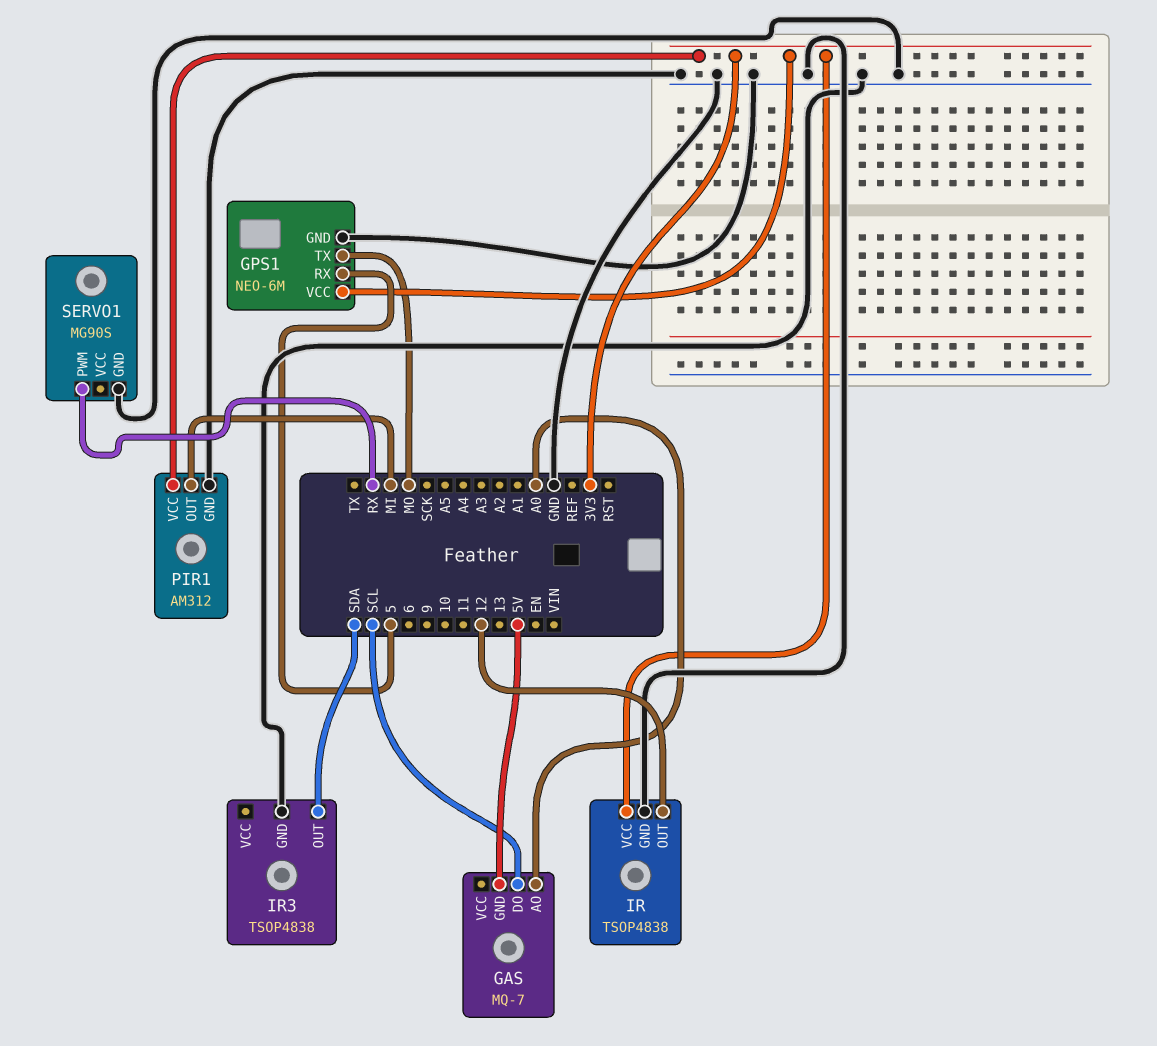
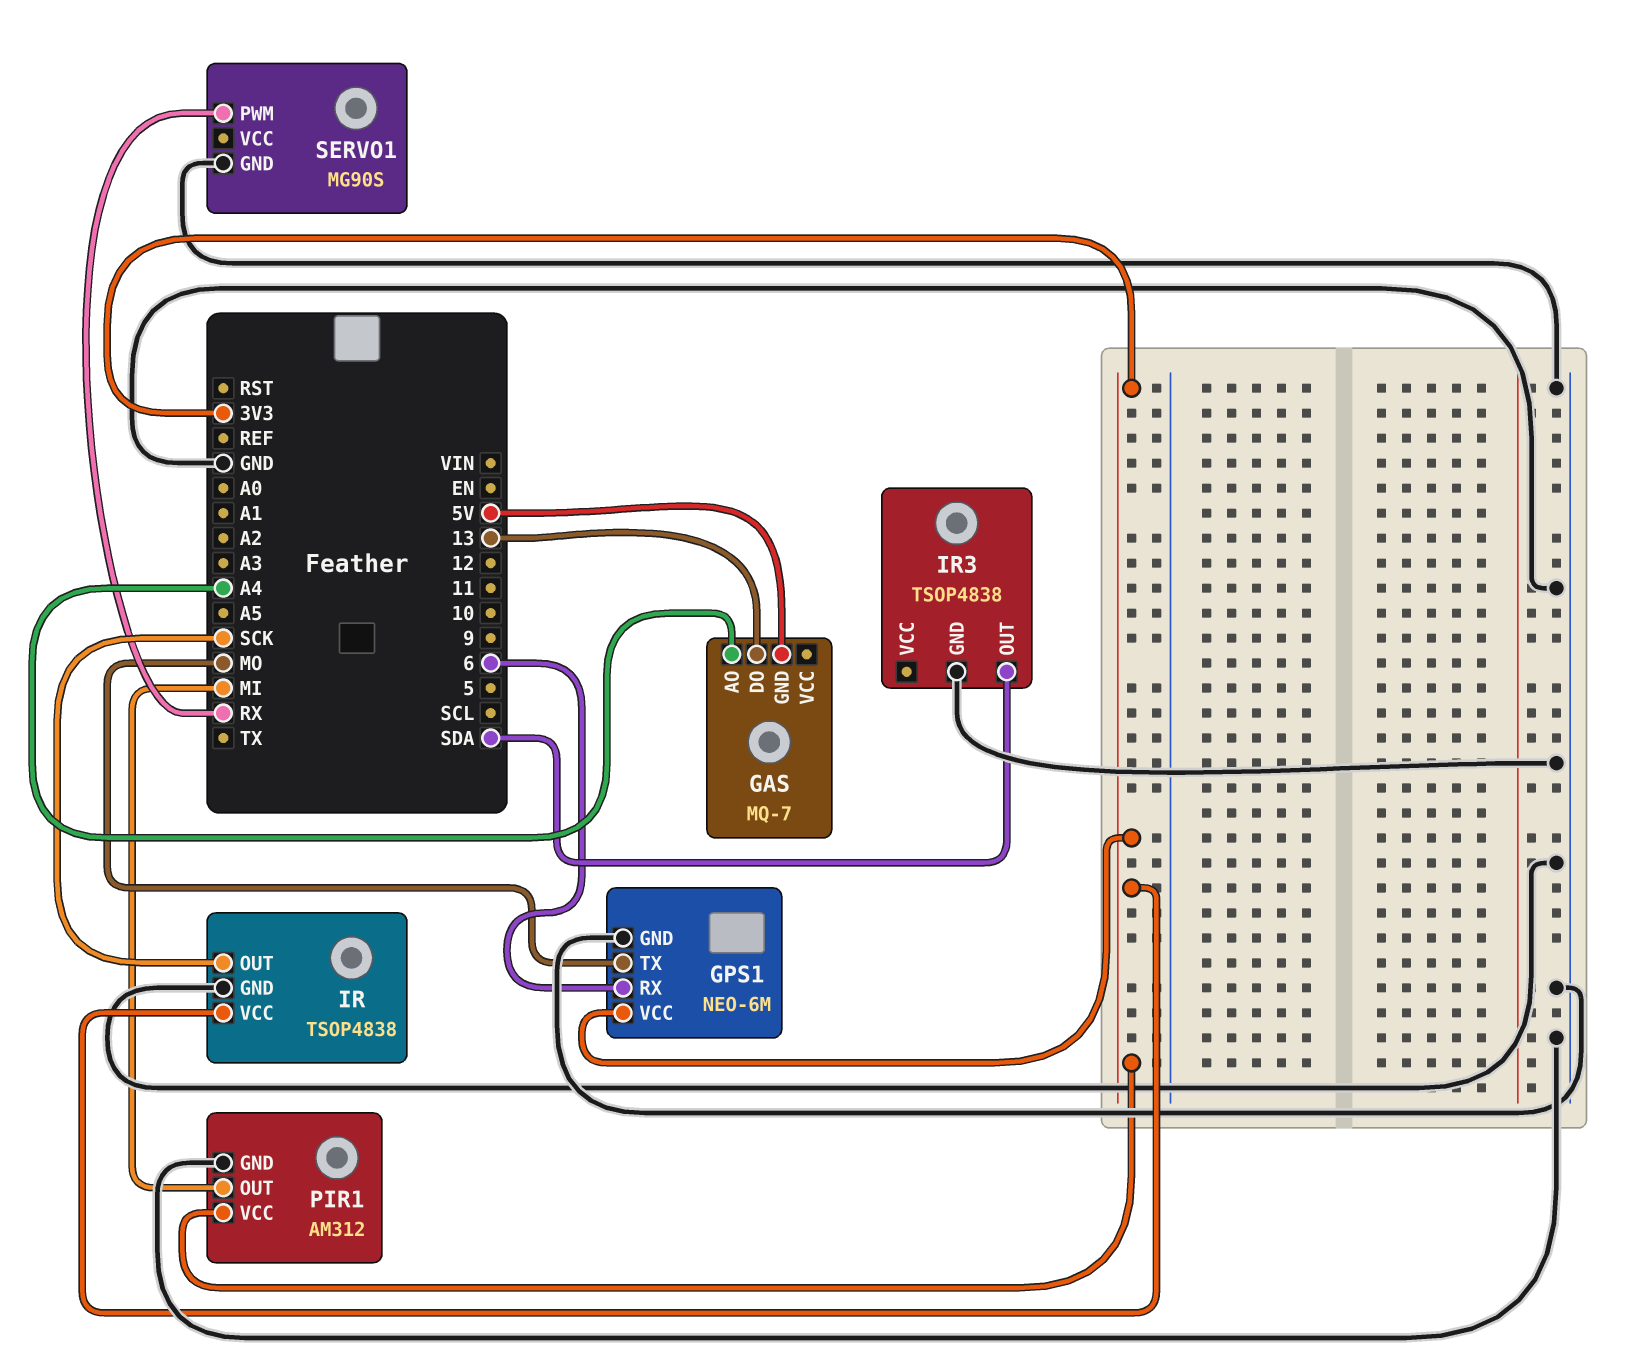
GAS pin AO: A0 -> A4
GAS pin DO: SCL -> 13
GPS1 pin RX: 5 -> 6
IR pin OUT: 12 -> SCK

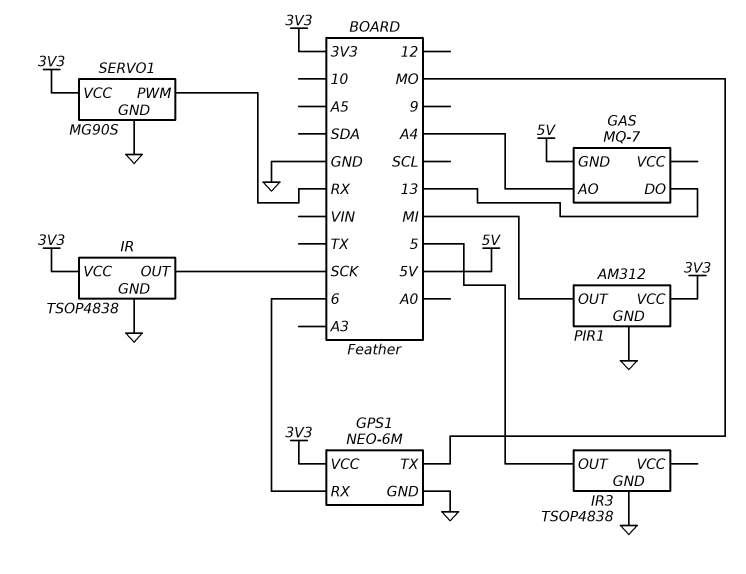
IR3 pin OUT: SDA -> 5
SERVO1 pin VCC: none -> 3V3

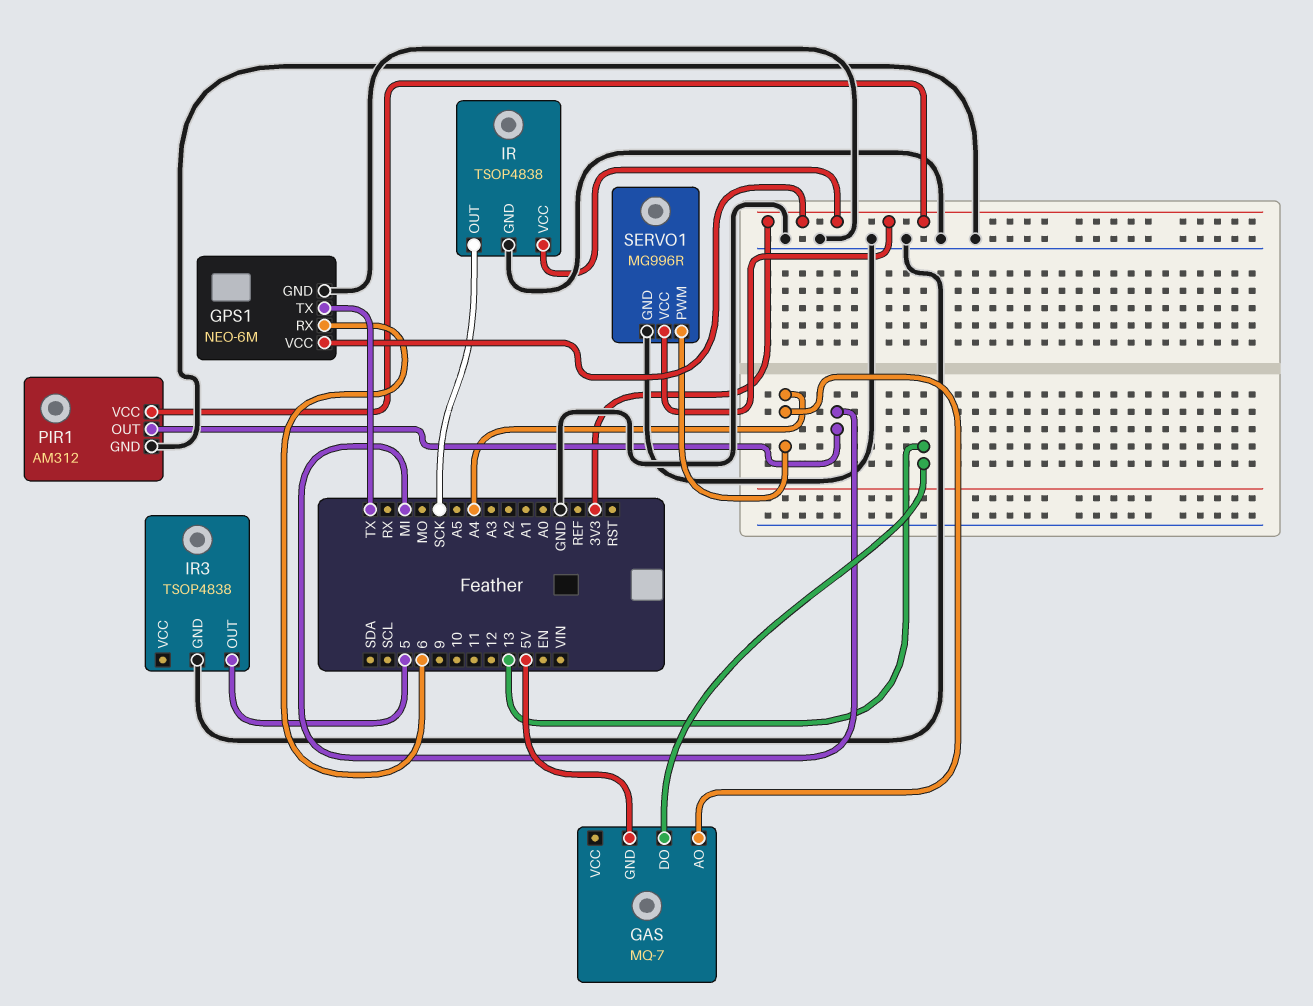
GPS1 pin TX: MO -> TX
SERVO1: MG90S -> MG996R
SERVO1 pin PWM: RX -> A4

